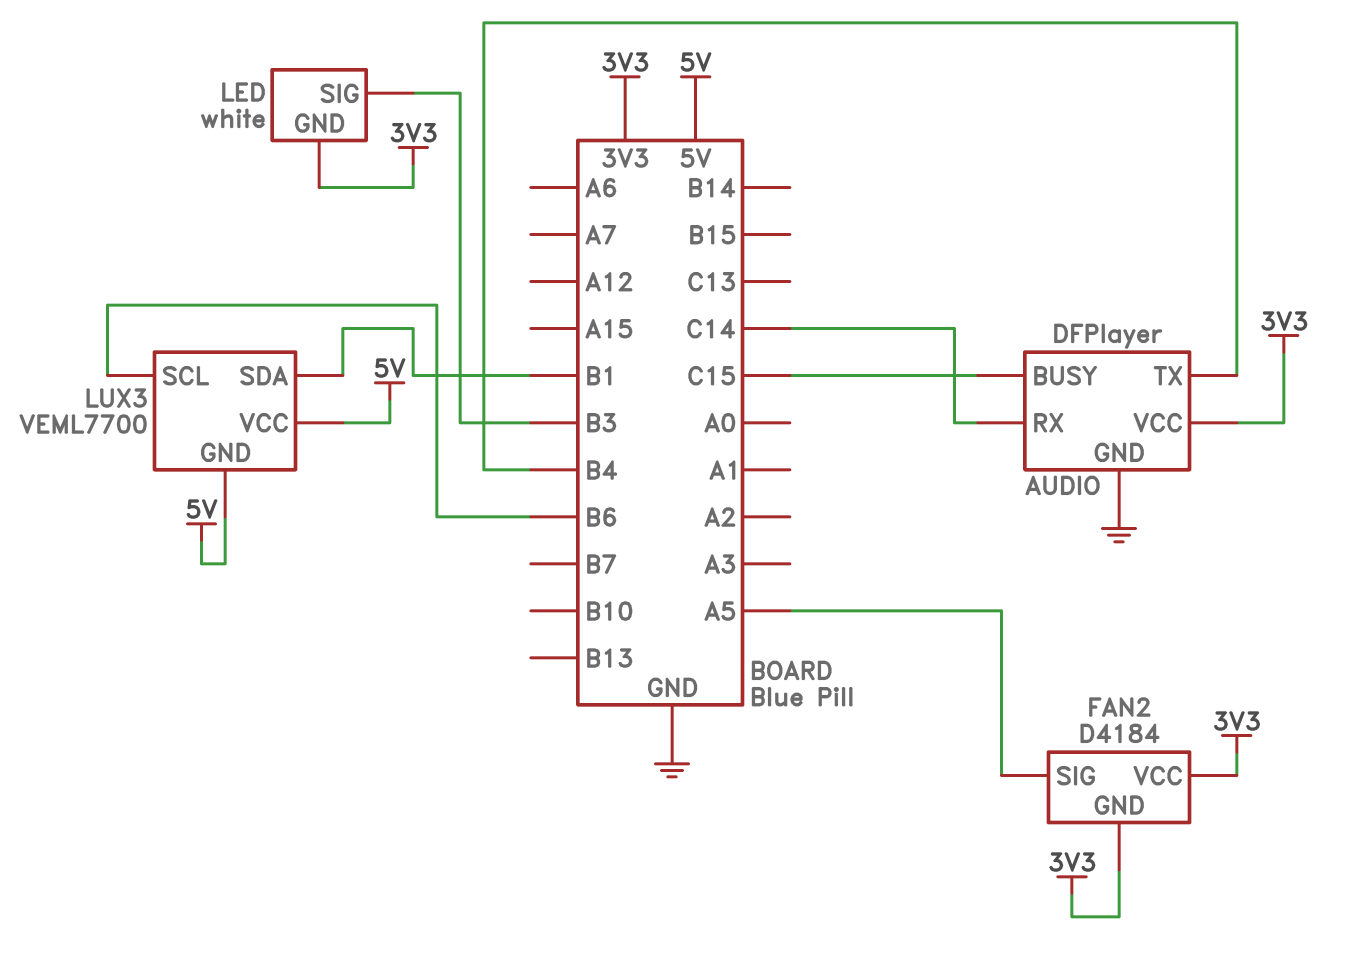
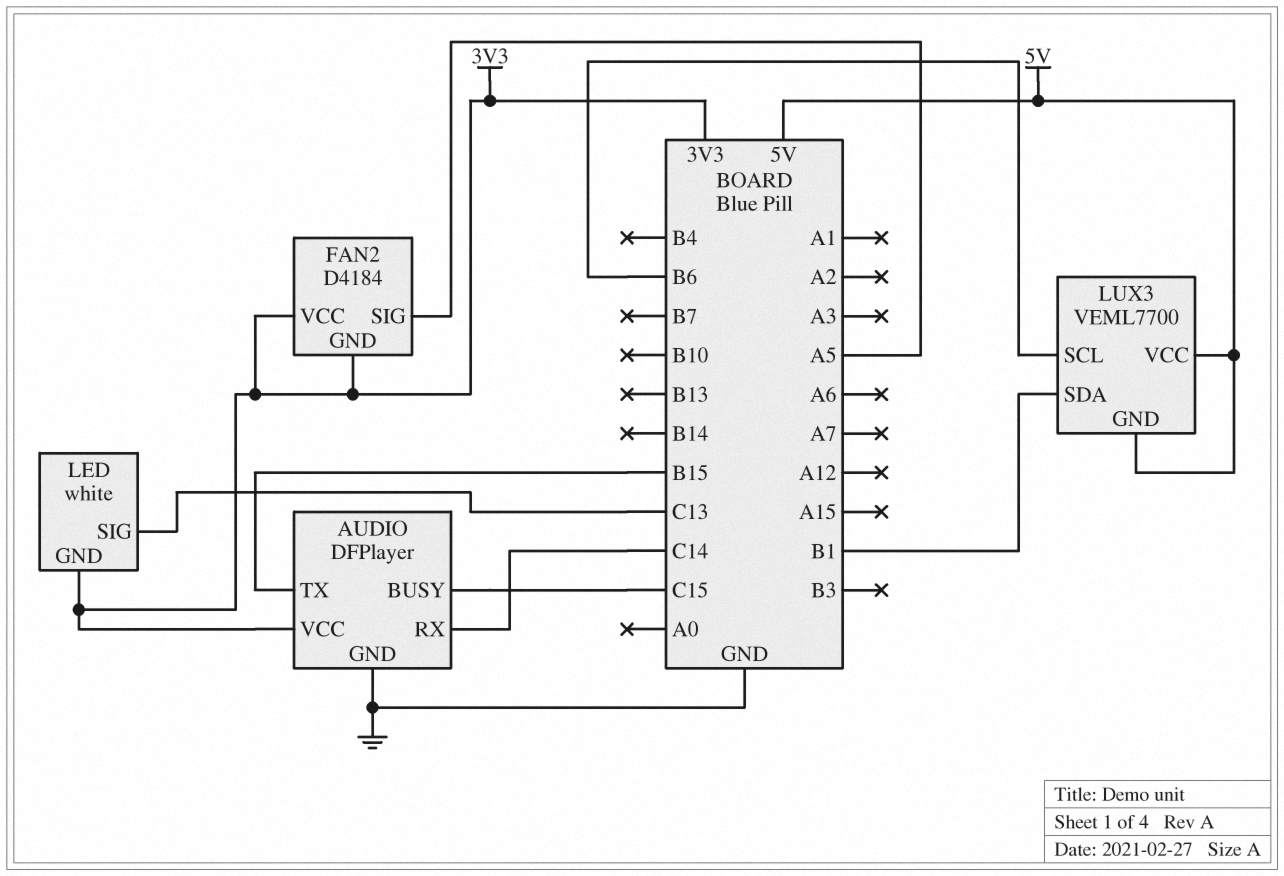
AUDIO pin TX: B4 -> B15
LED pin SIG: B3 -> C13

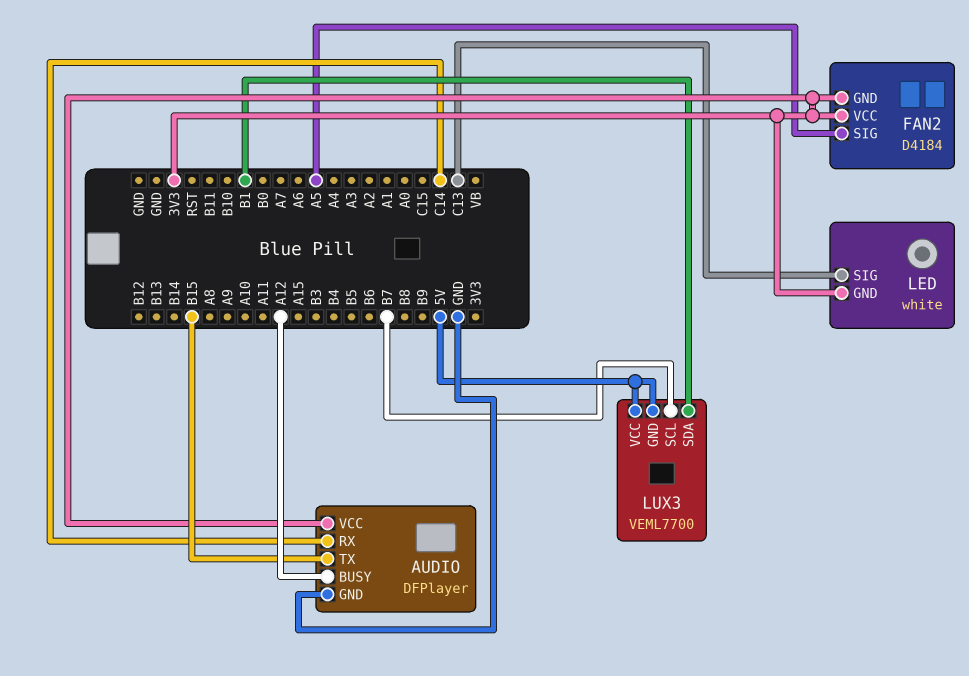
AUDIO pin BUSY: C15 -> A12
LUX3 pin SCL: B6 -> B7

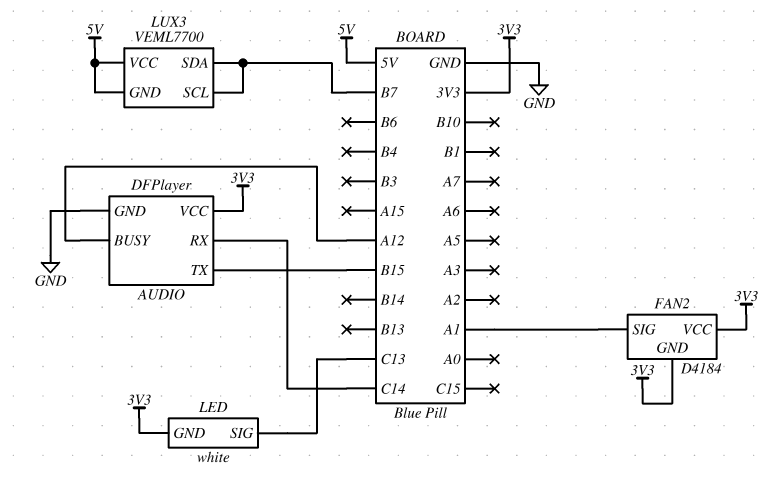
FAN2 pin SIG: A5 -> A1
LUX3 pin SDA: B1 -> B7

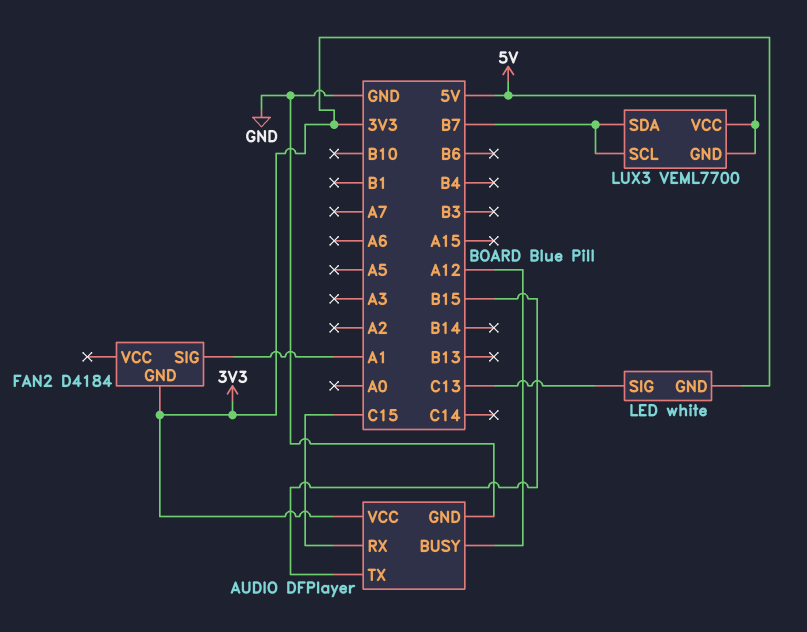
AUDIO pin RX: C14 -> C15
FAN2 pin VCC: 3V3 -> none

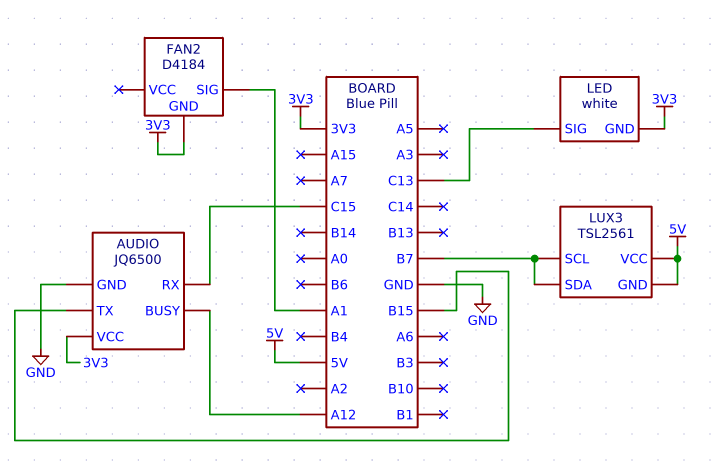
AUDIO: DFPlayer -> JQ6500
LUX3: VEML7700 -> TSL2561

